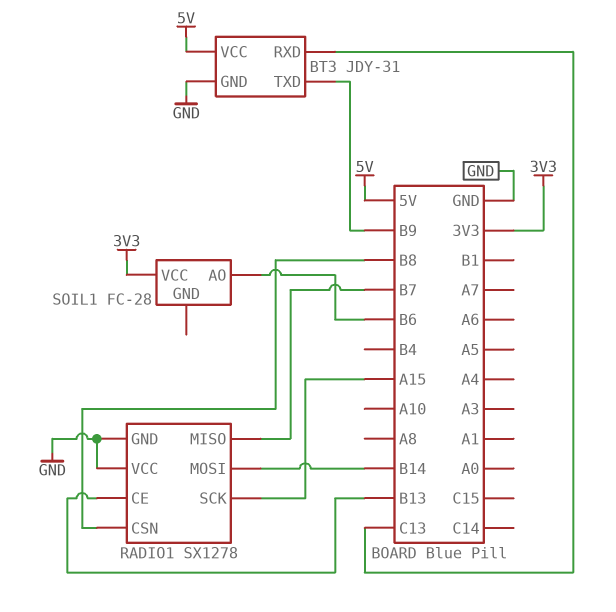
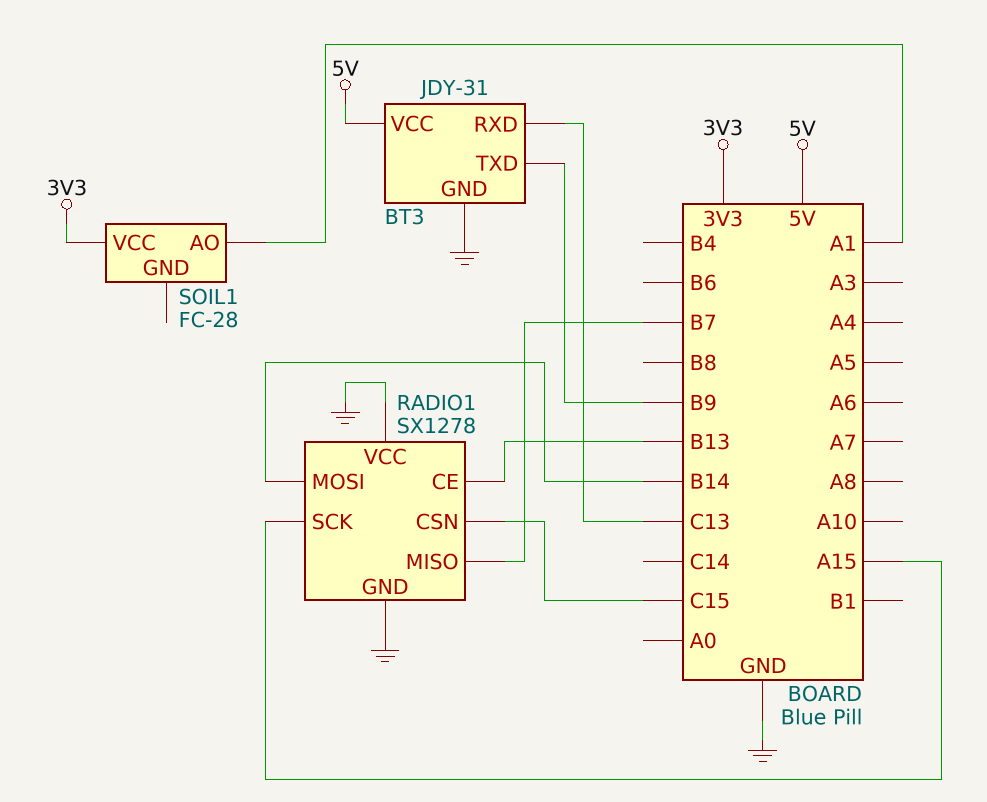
RADIO1 pin CSN: B8 -> C15
SOIL1 pin AO: B6 -> A1

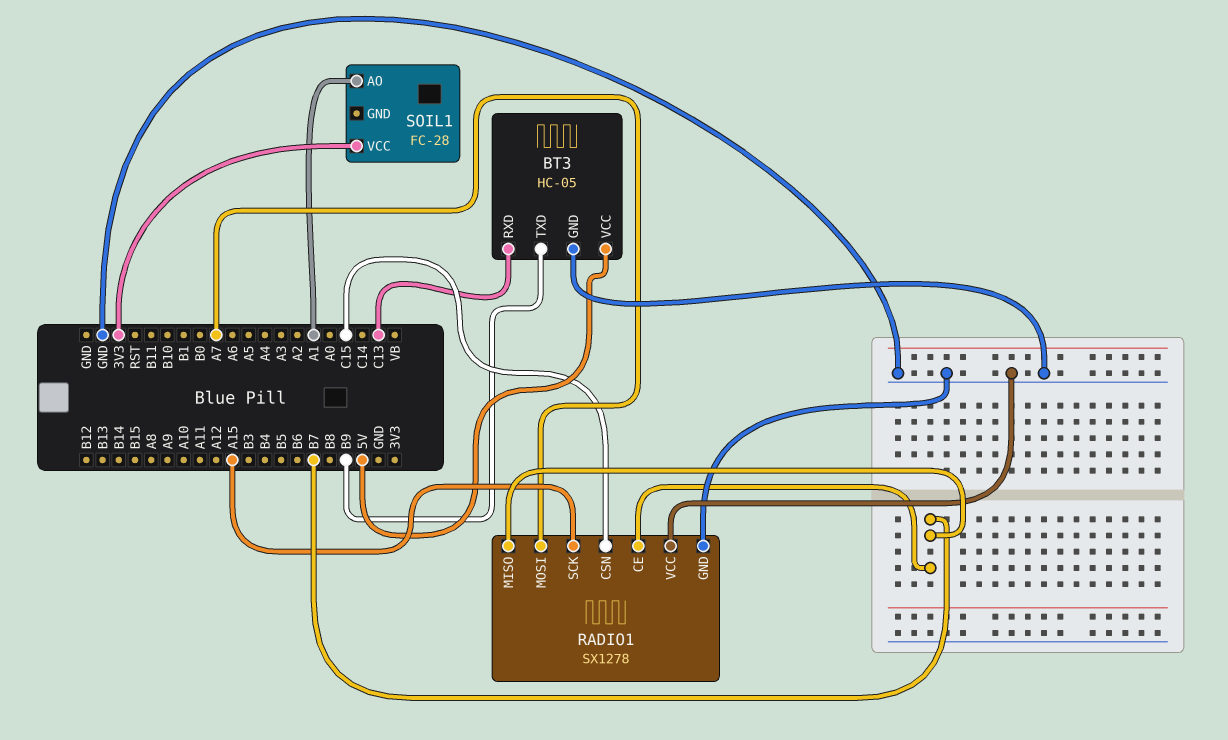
BT3: JDY-31 -> HC-05
RADIO1 pin CE: B13 -> B7
RADIO1 pin MOSI: B14 -> A7

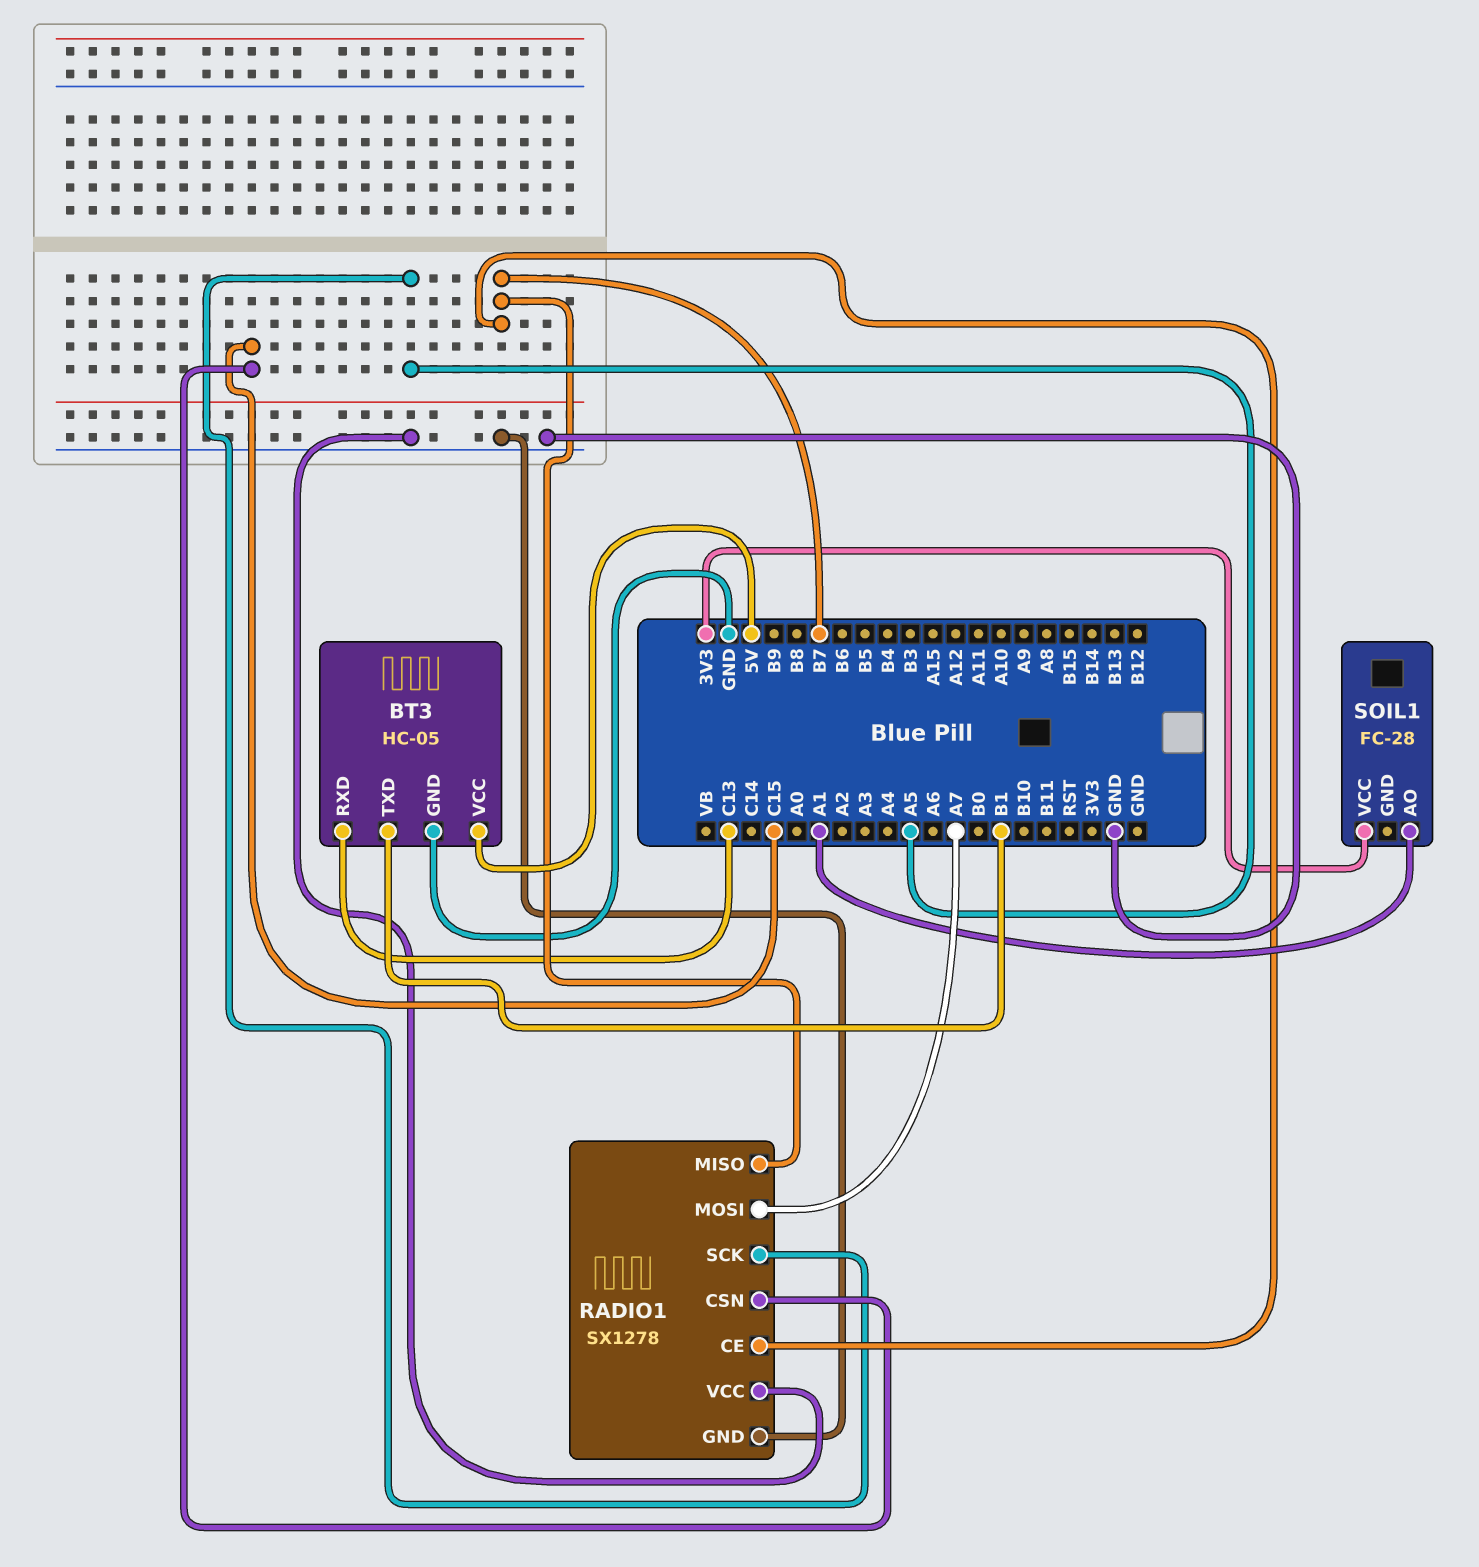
BT3 pin TXD: B9 -> B1
RADIO1 pin SCK: A15 -> A5

